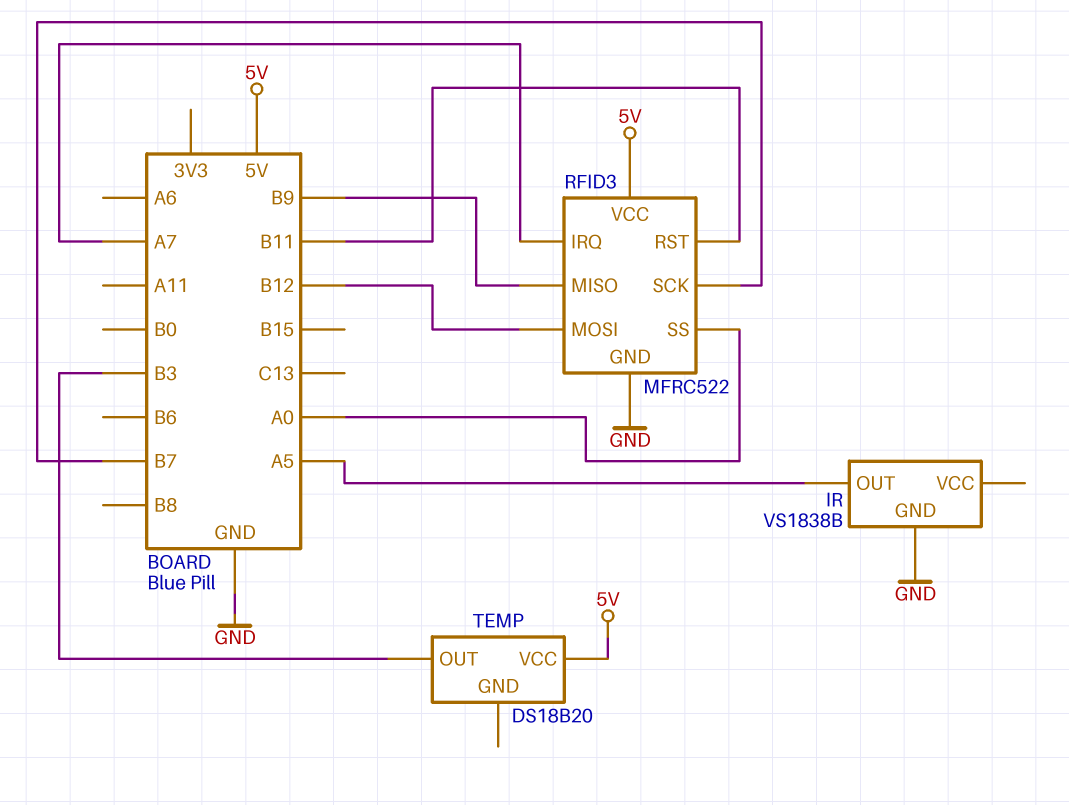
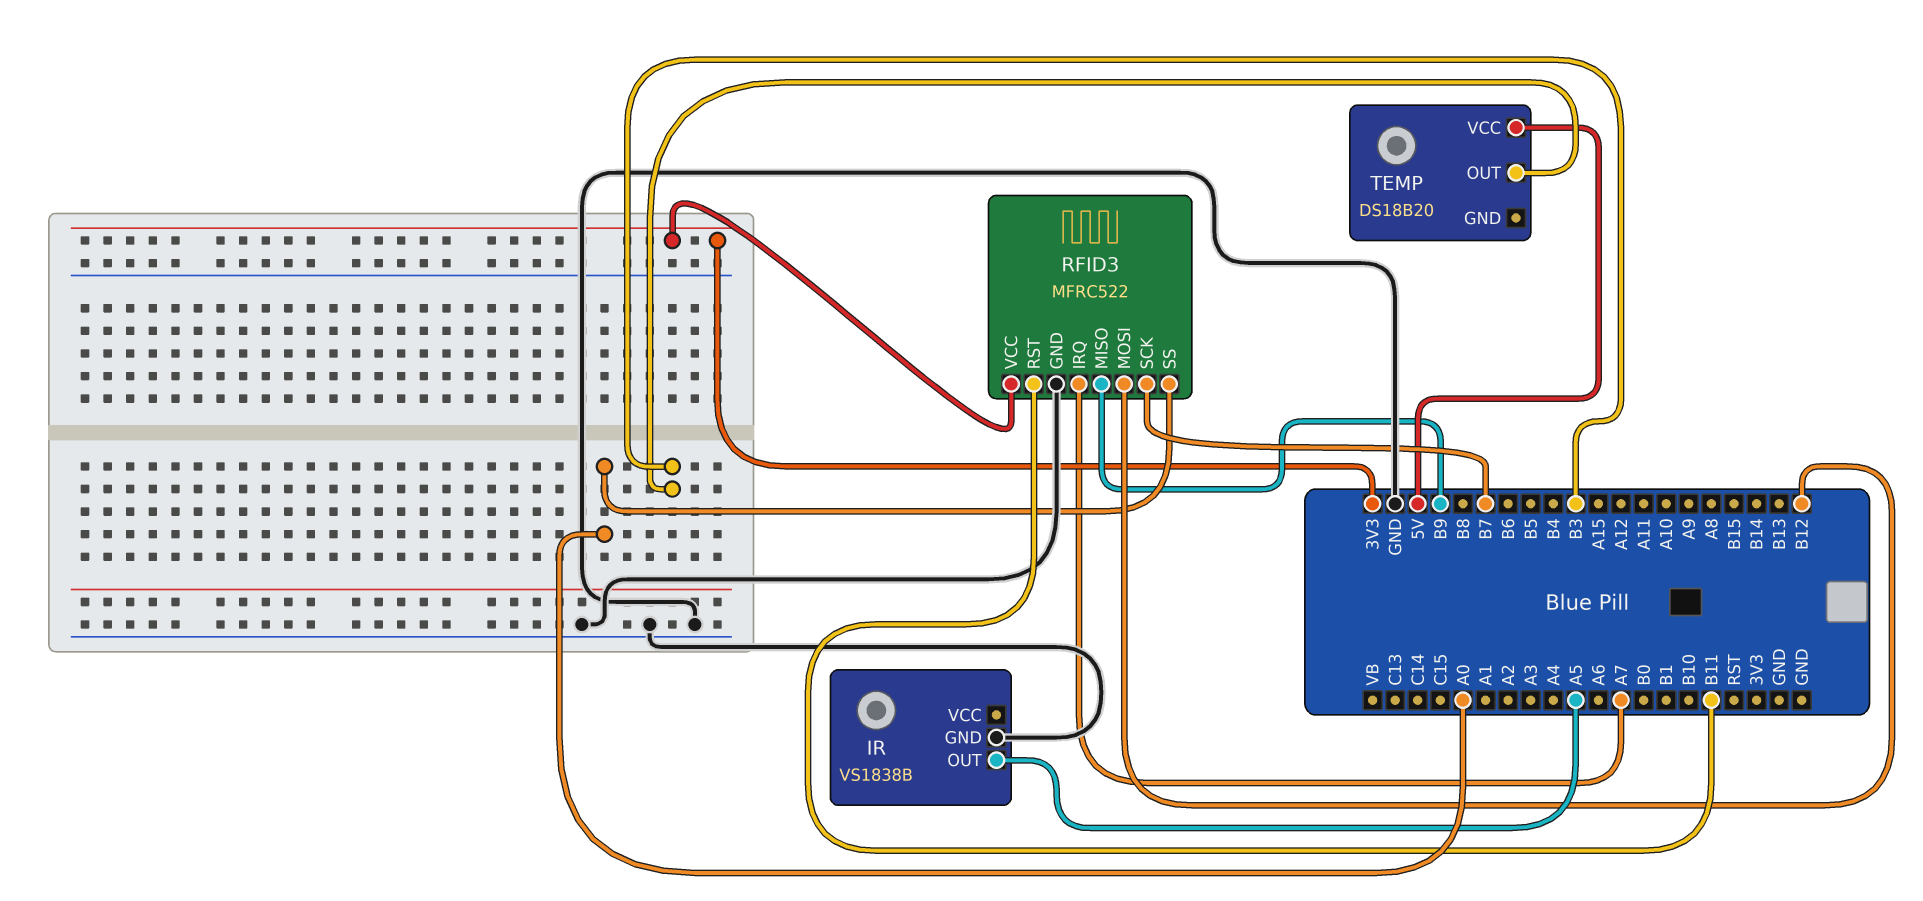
RFID3 pin VCC: 5V -> 3V3

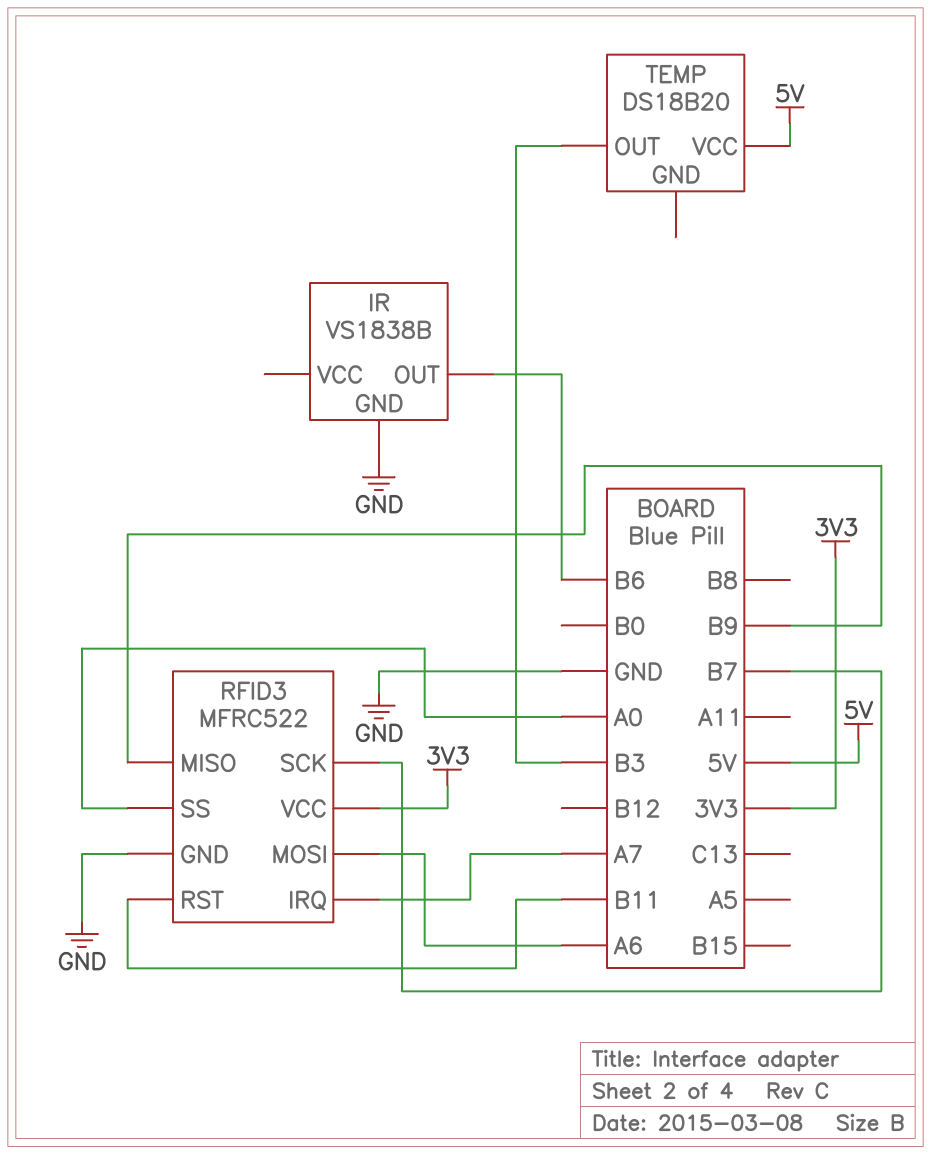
IR pin OUT: A5 -> B6
RFID3 pin MOSI: B12 -> A6

